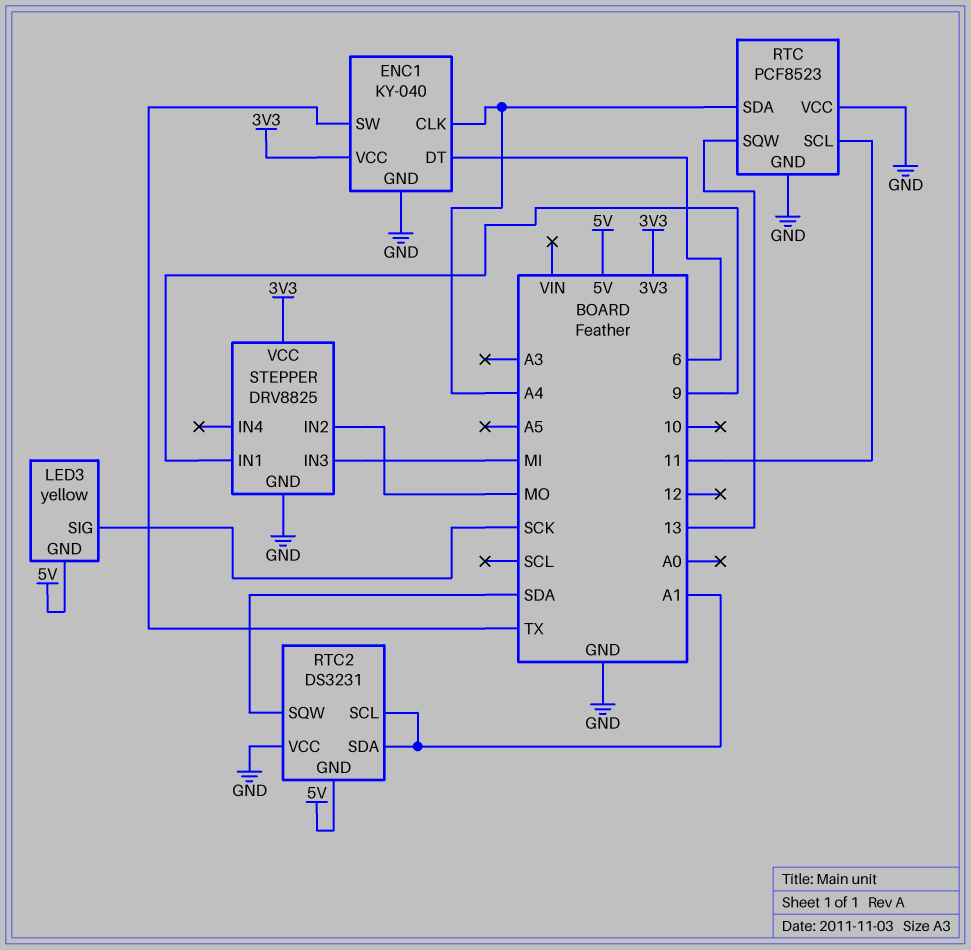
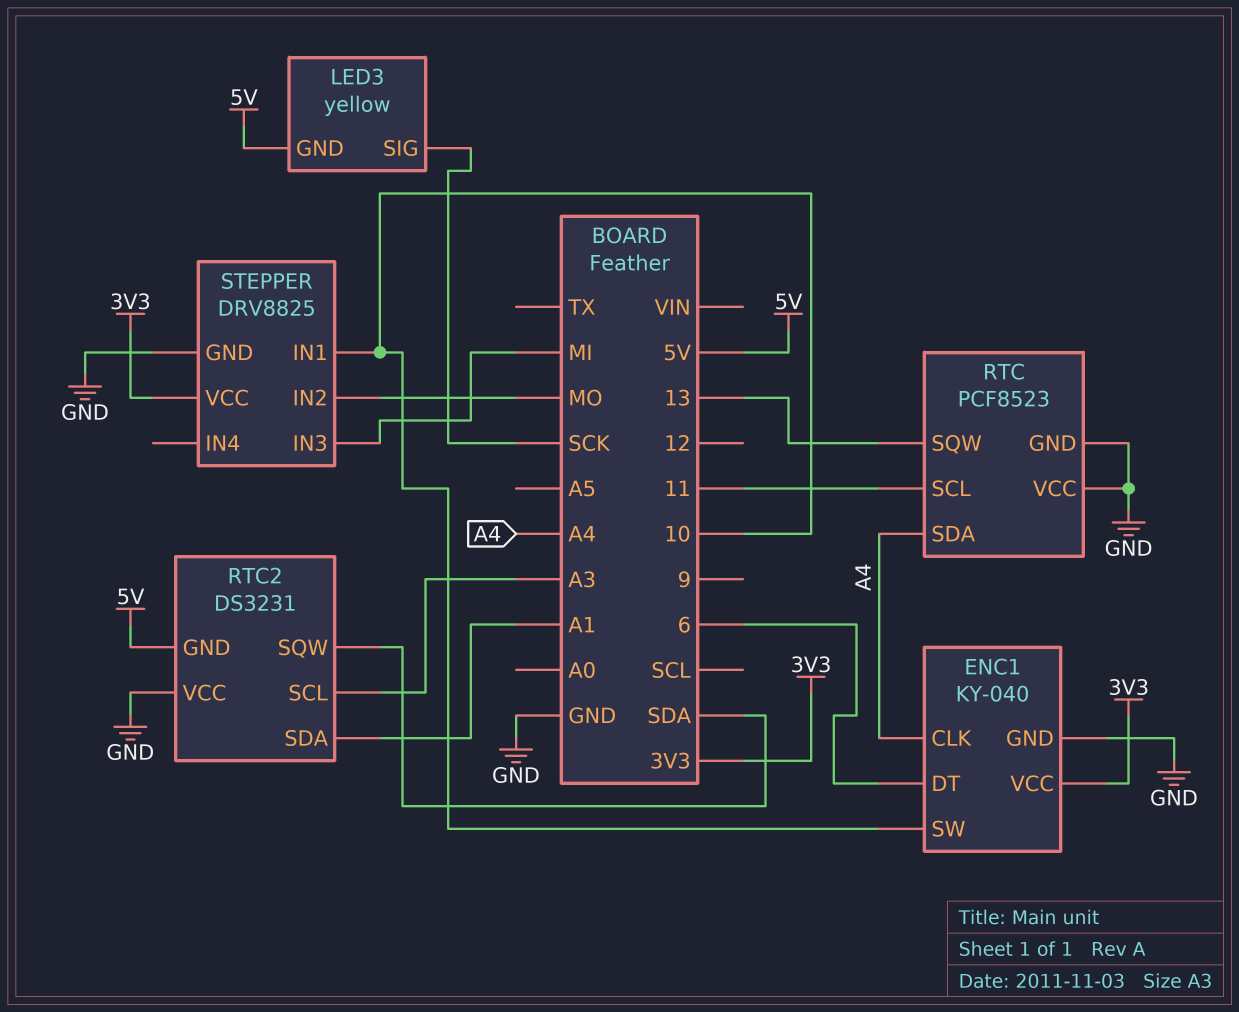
ENC1 pin SW: TX -> 10
RTC2 pin SCL: A1 -> A3
STEPPER pin IN1: 9 -> 10

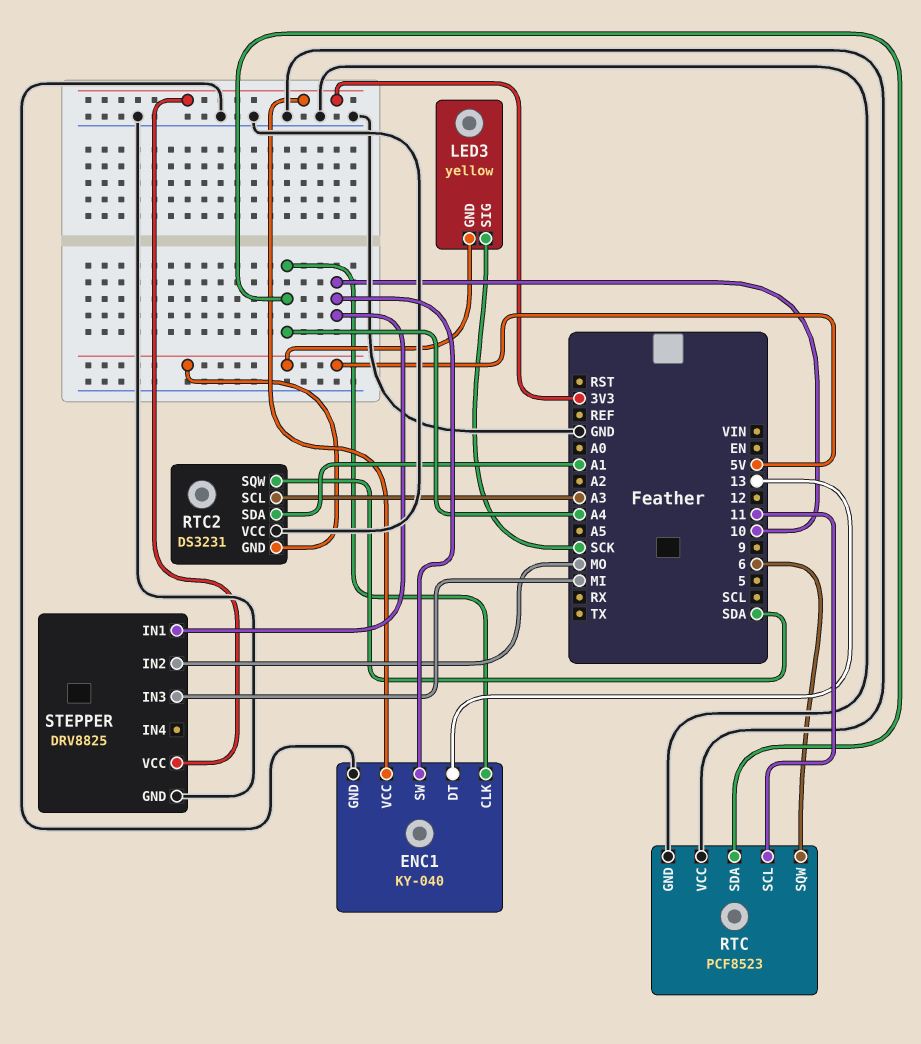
ENC1 pin DT: 6 -> 13
RTC pin SQW: 13 -> 6

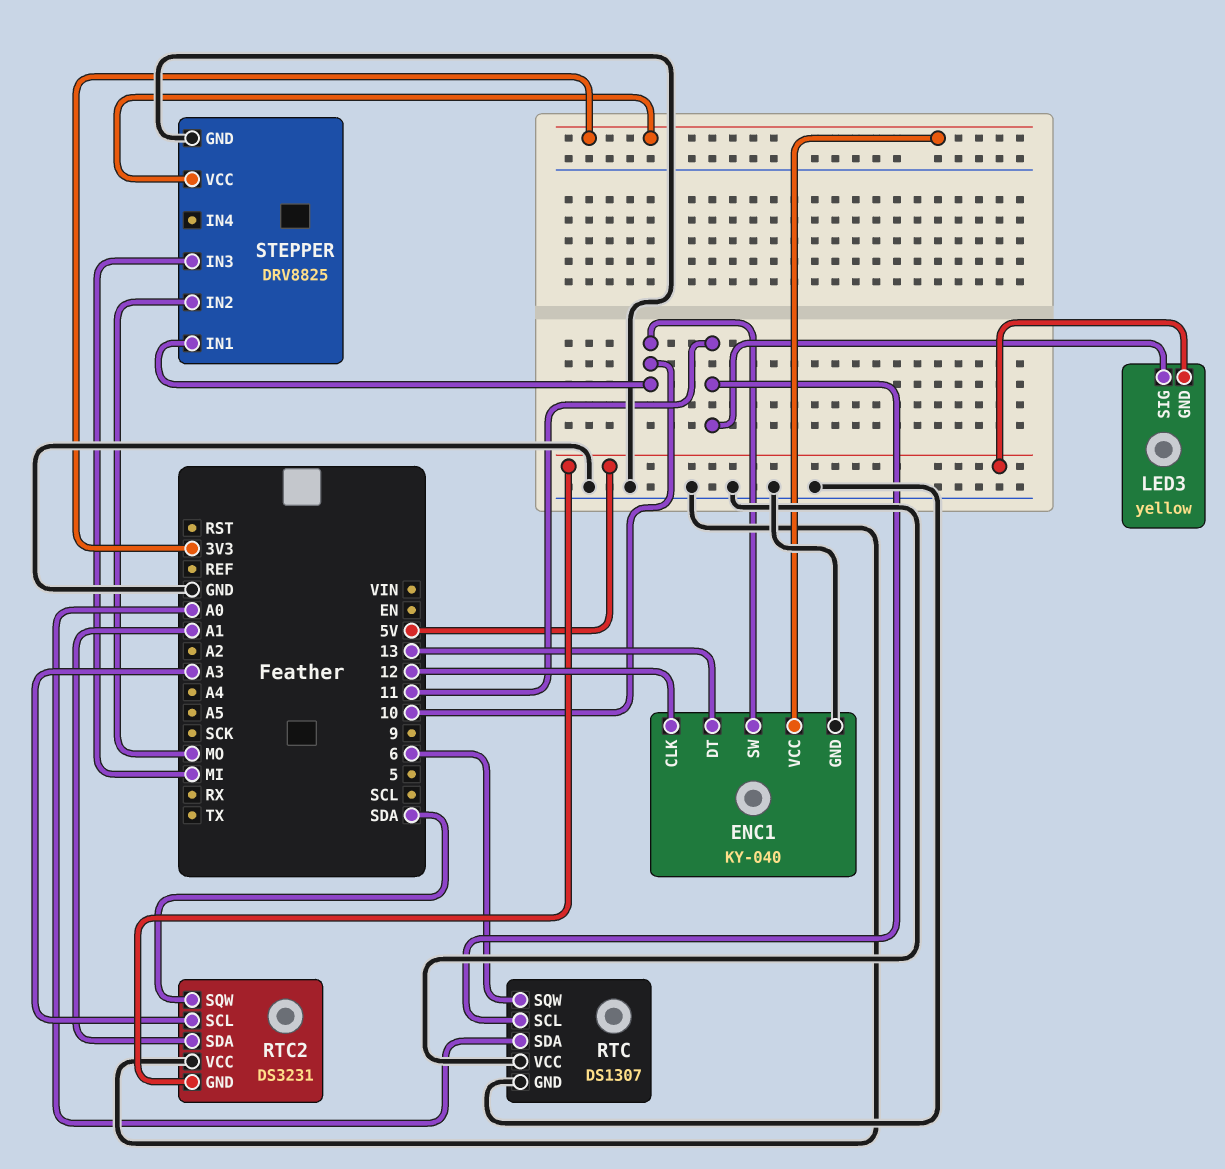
ENC1 pin CLK: A4 -> 12
LED3 pin SIG: SCK -> 11
RTC: PCF8523 -> DS1307
RTC pin SDA: A4 -> A0

